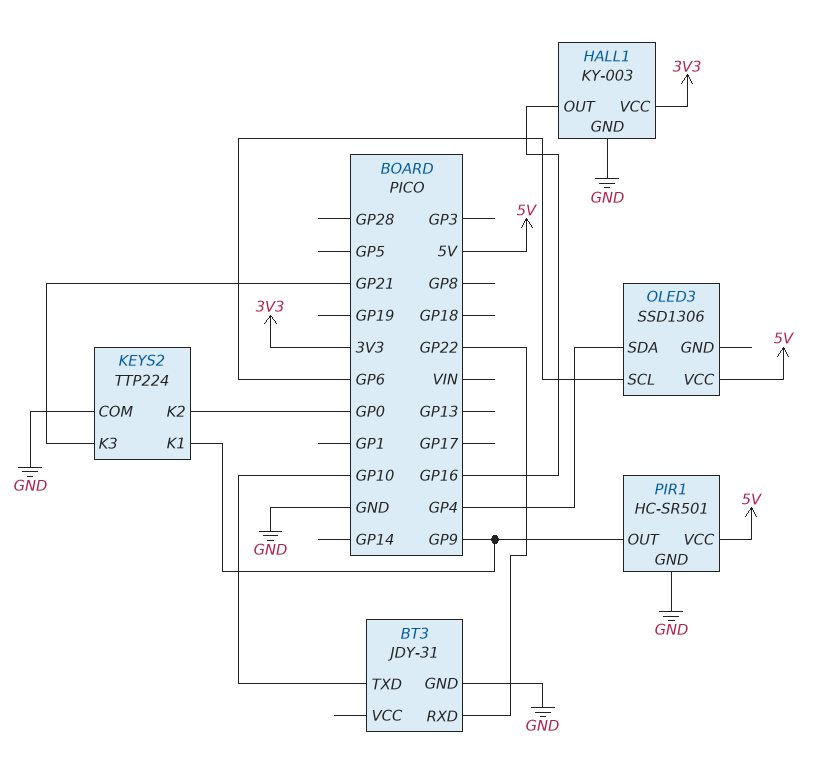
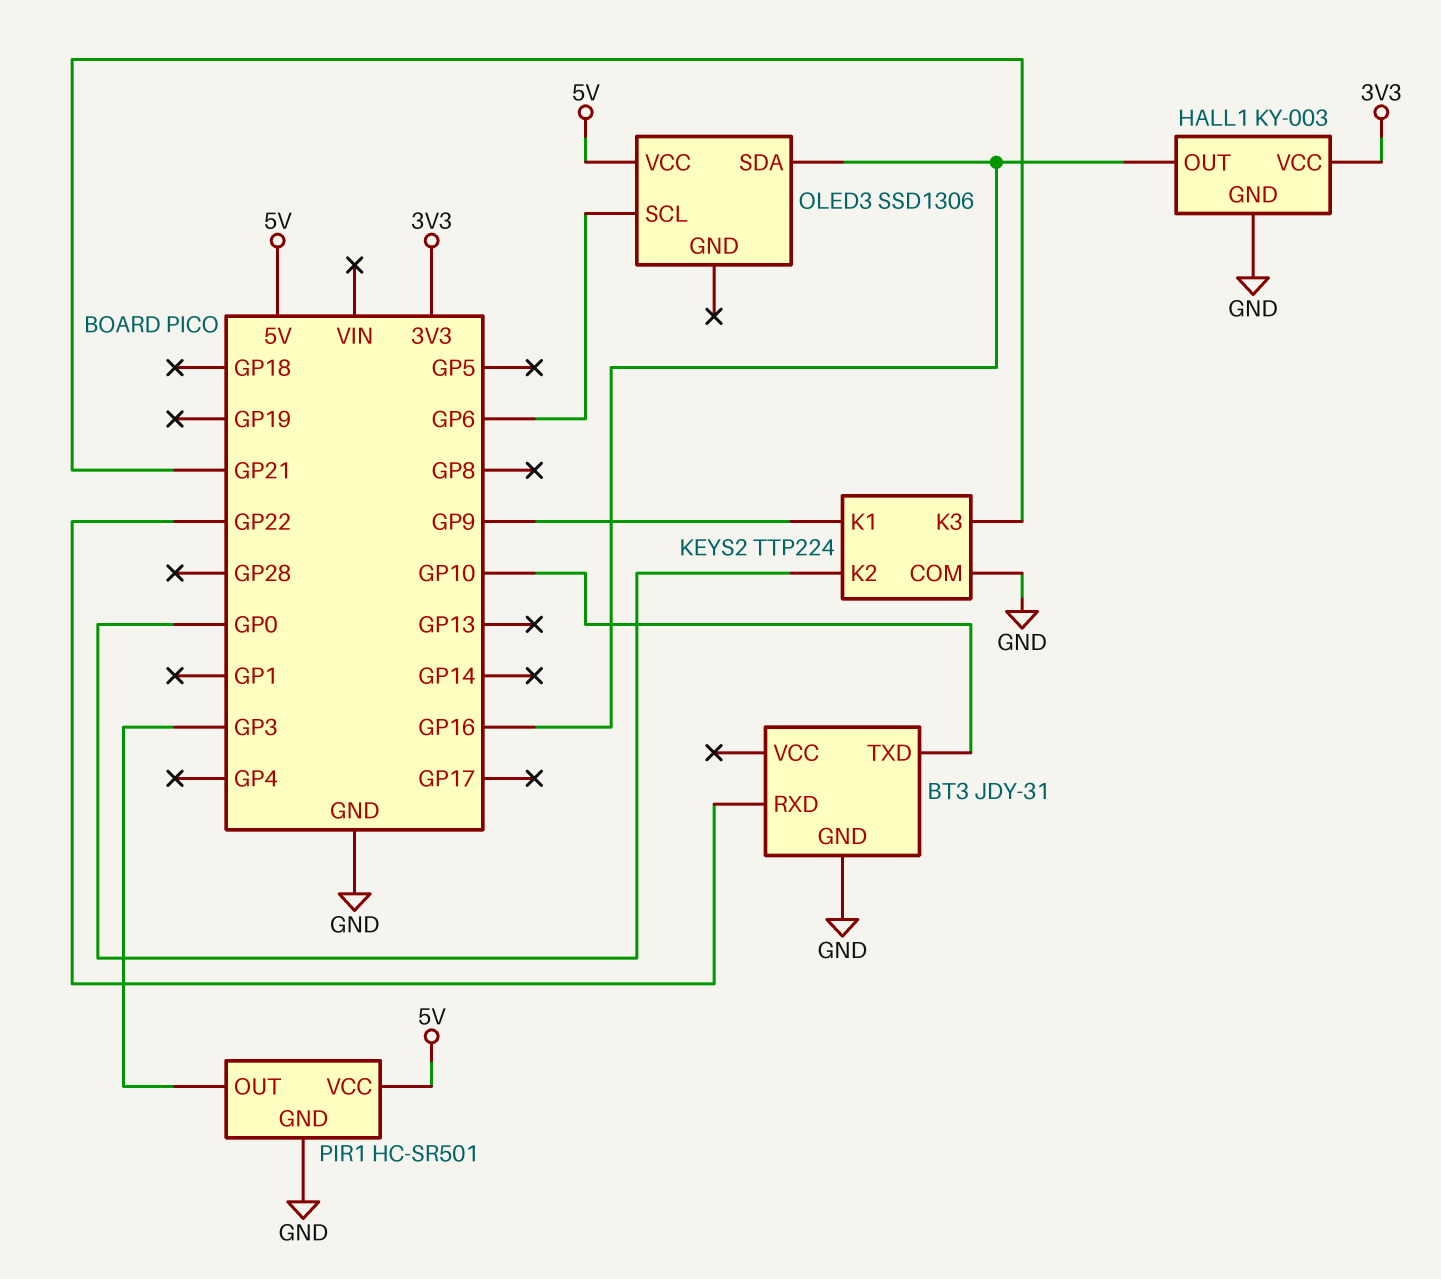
OLED3 pin SDA: GP4 -> GP16
PIR1 pin OUT: GP9 -> GP3

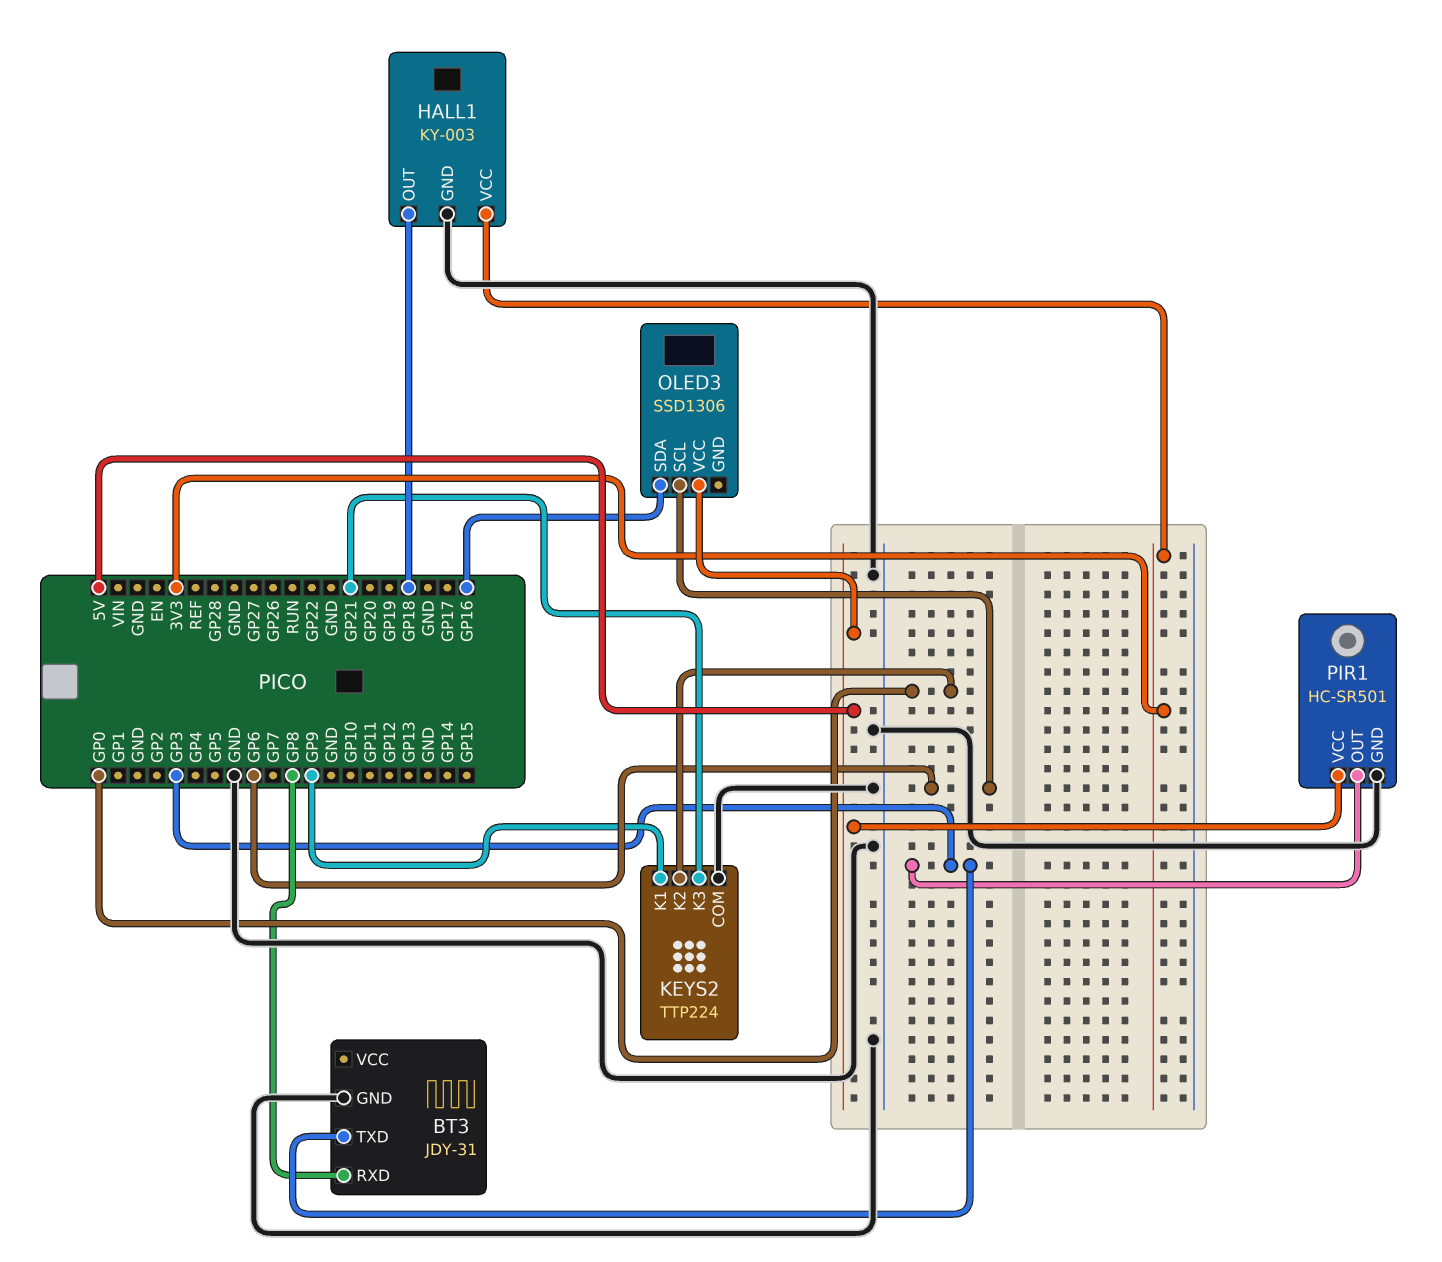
BT3 pin RXD: GP22 -> GP8
BT3 pin TXD: GP10 -> GP3
HALL1 pin OUT: GP16 -> GP18

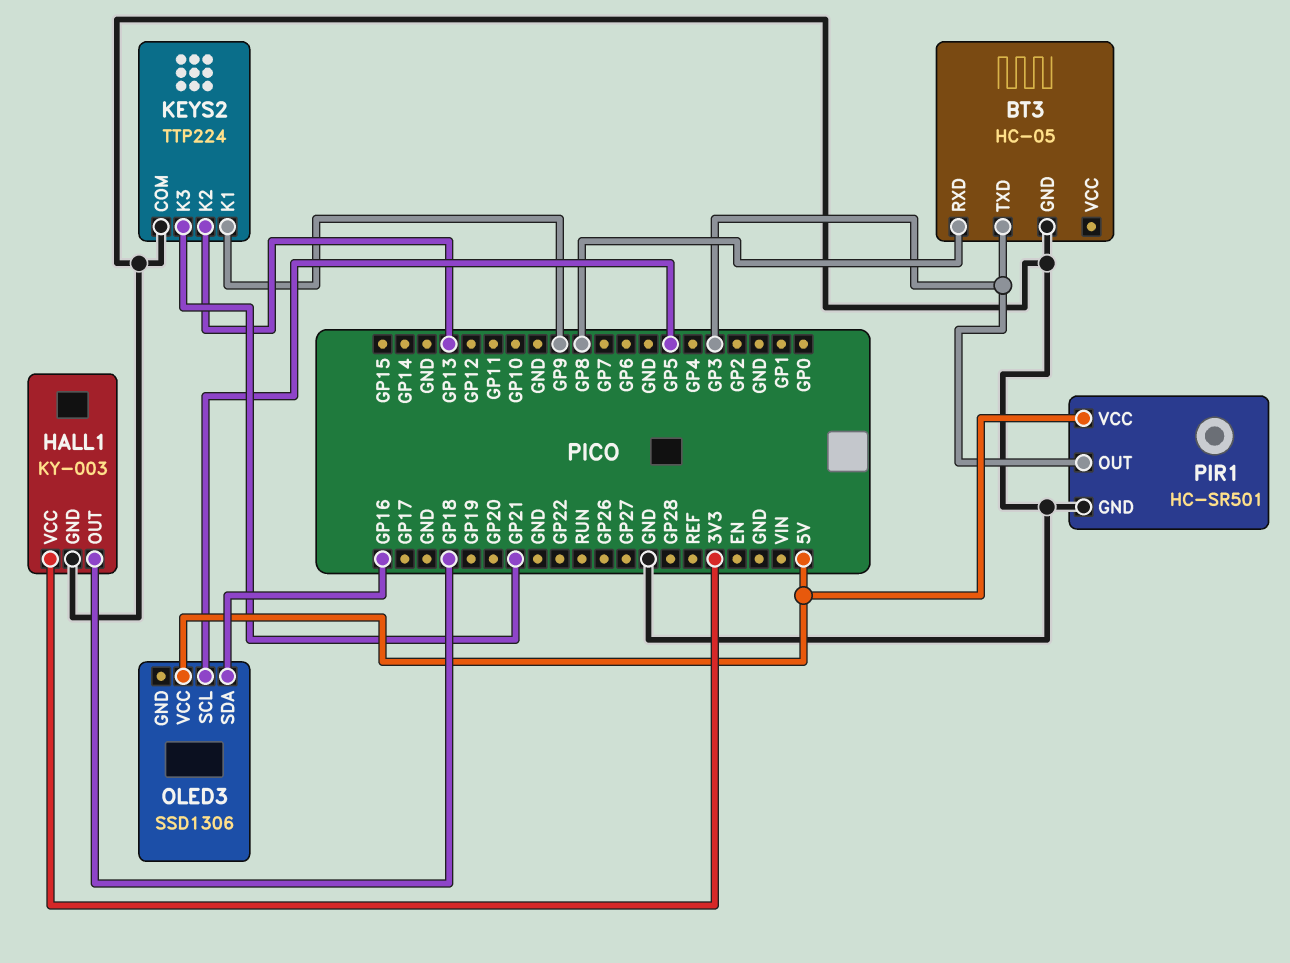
BT3: JDY-31 -> HC-05
KEYS2 pin K2: GP0 -> GP13
OLED3 pin SCL: GP6 -> GP5

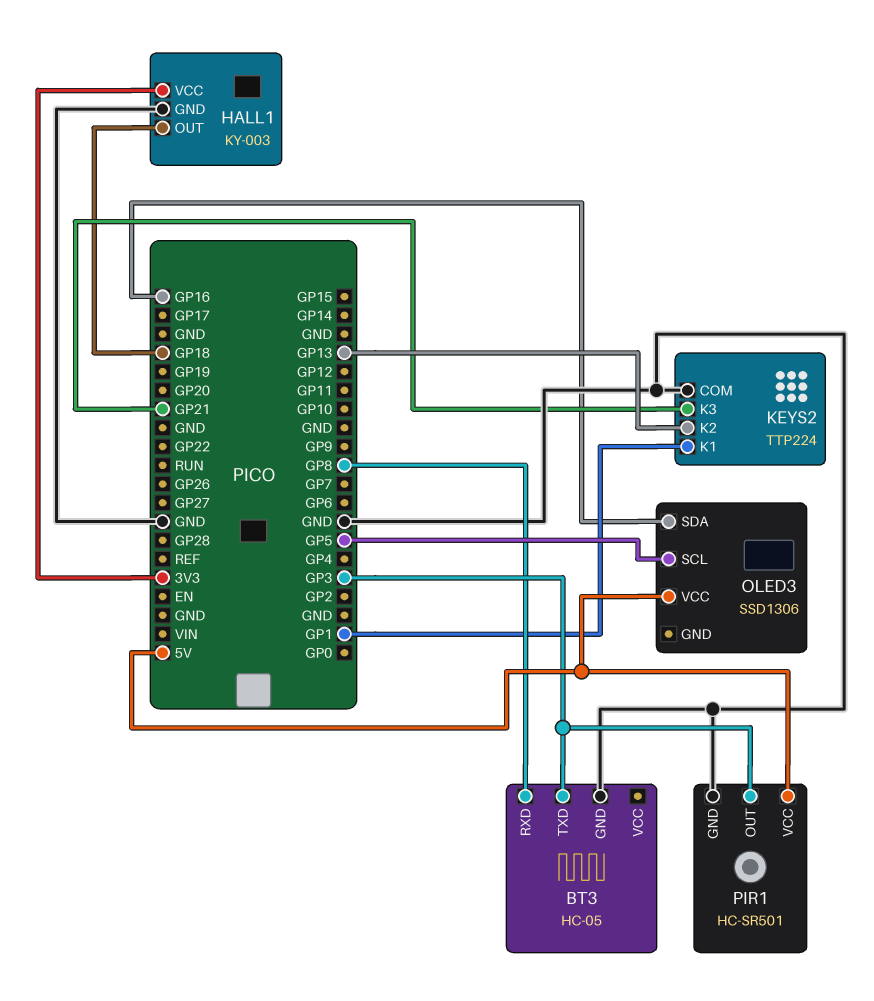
KEYS2 pin K1: GP9 -> GP1

